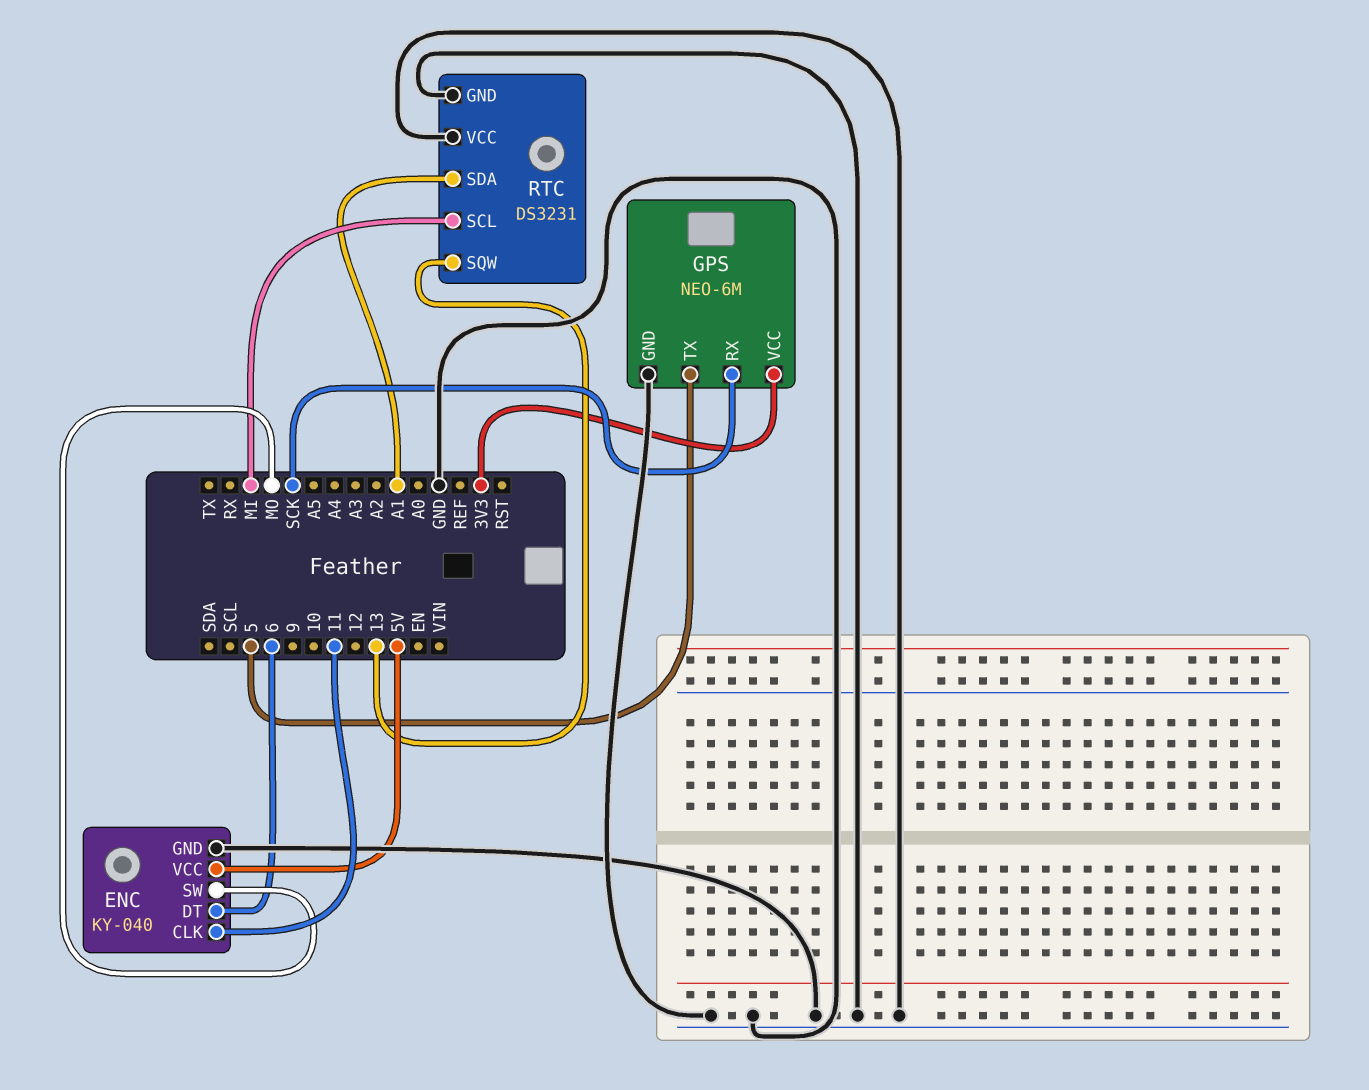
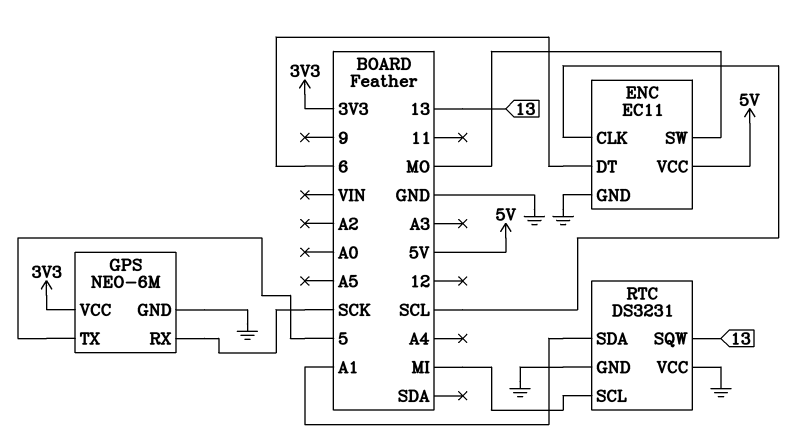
ENC: KY-040 -> EC11
ENC pin CLK: 11 -> SCL

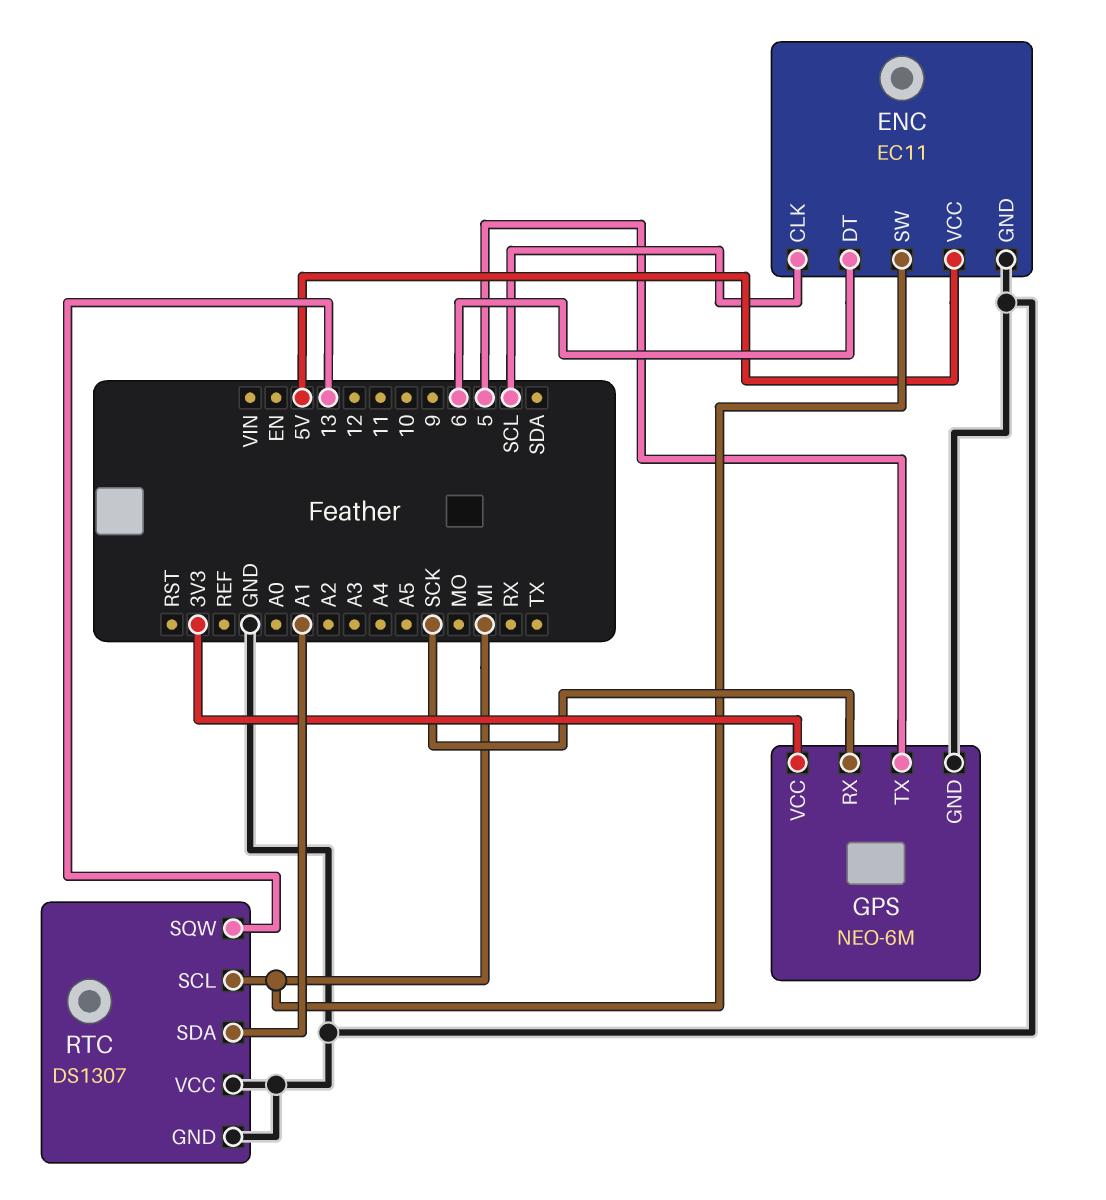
ENC pin SW: MO -> MI
RTC: DS3231 -> DS1307

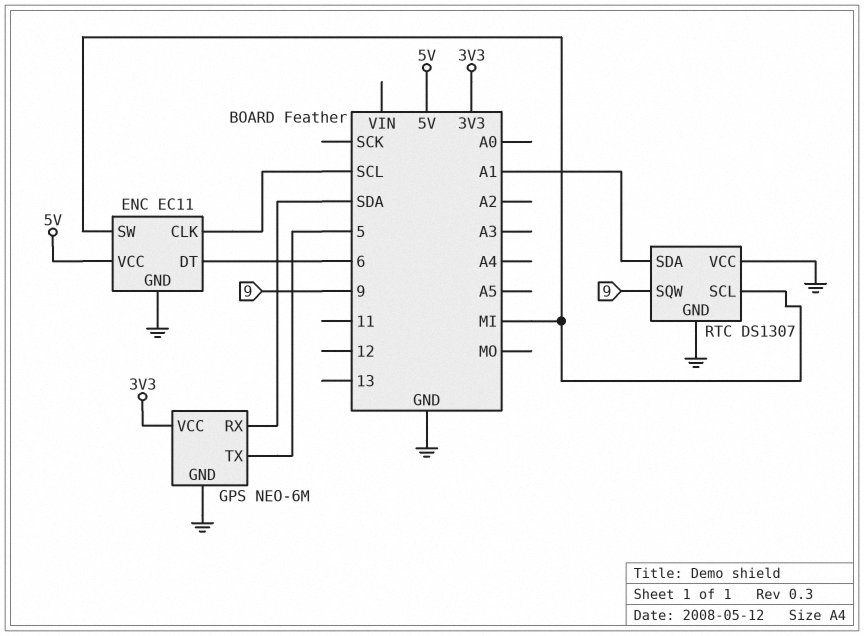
GPS pin RX: SCK -> SDA
RTC pin SQW: 13 -> 9

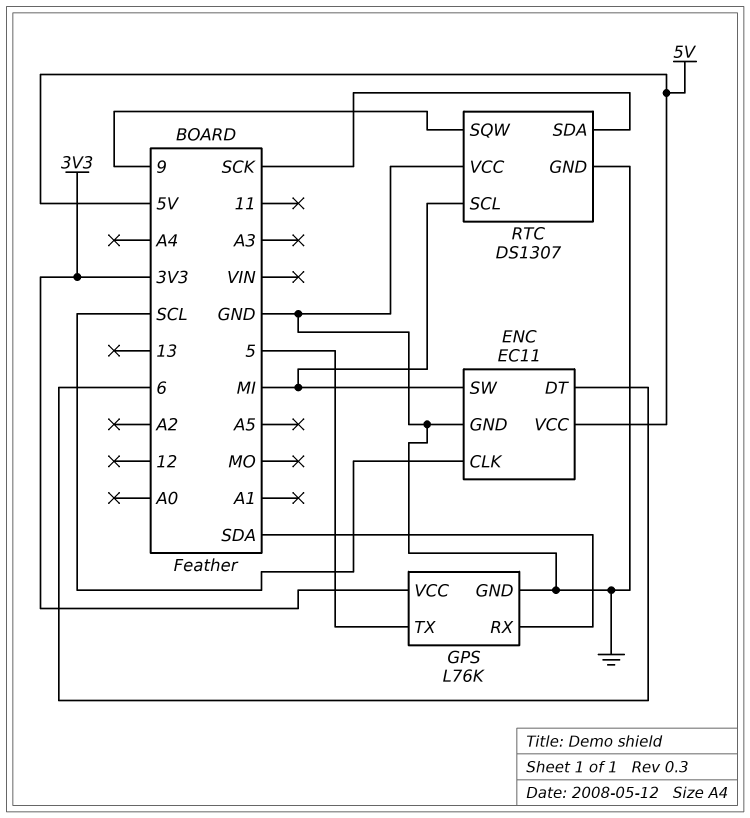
GPS: NEO-6M -> L76K
RTC pin SDA: A1 -> SCK

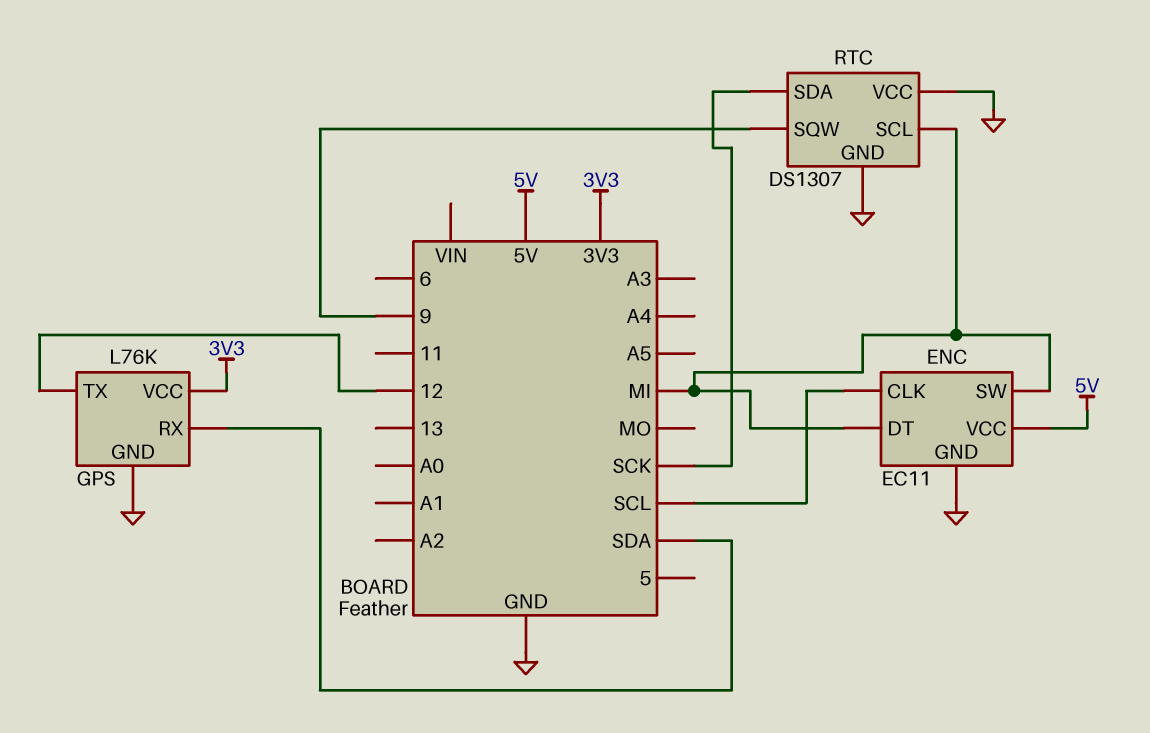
ENC pin DT: 6 -> MI
GPS pin TX: 5 -> 12

